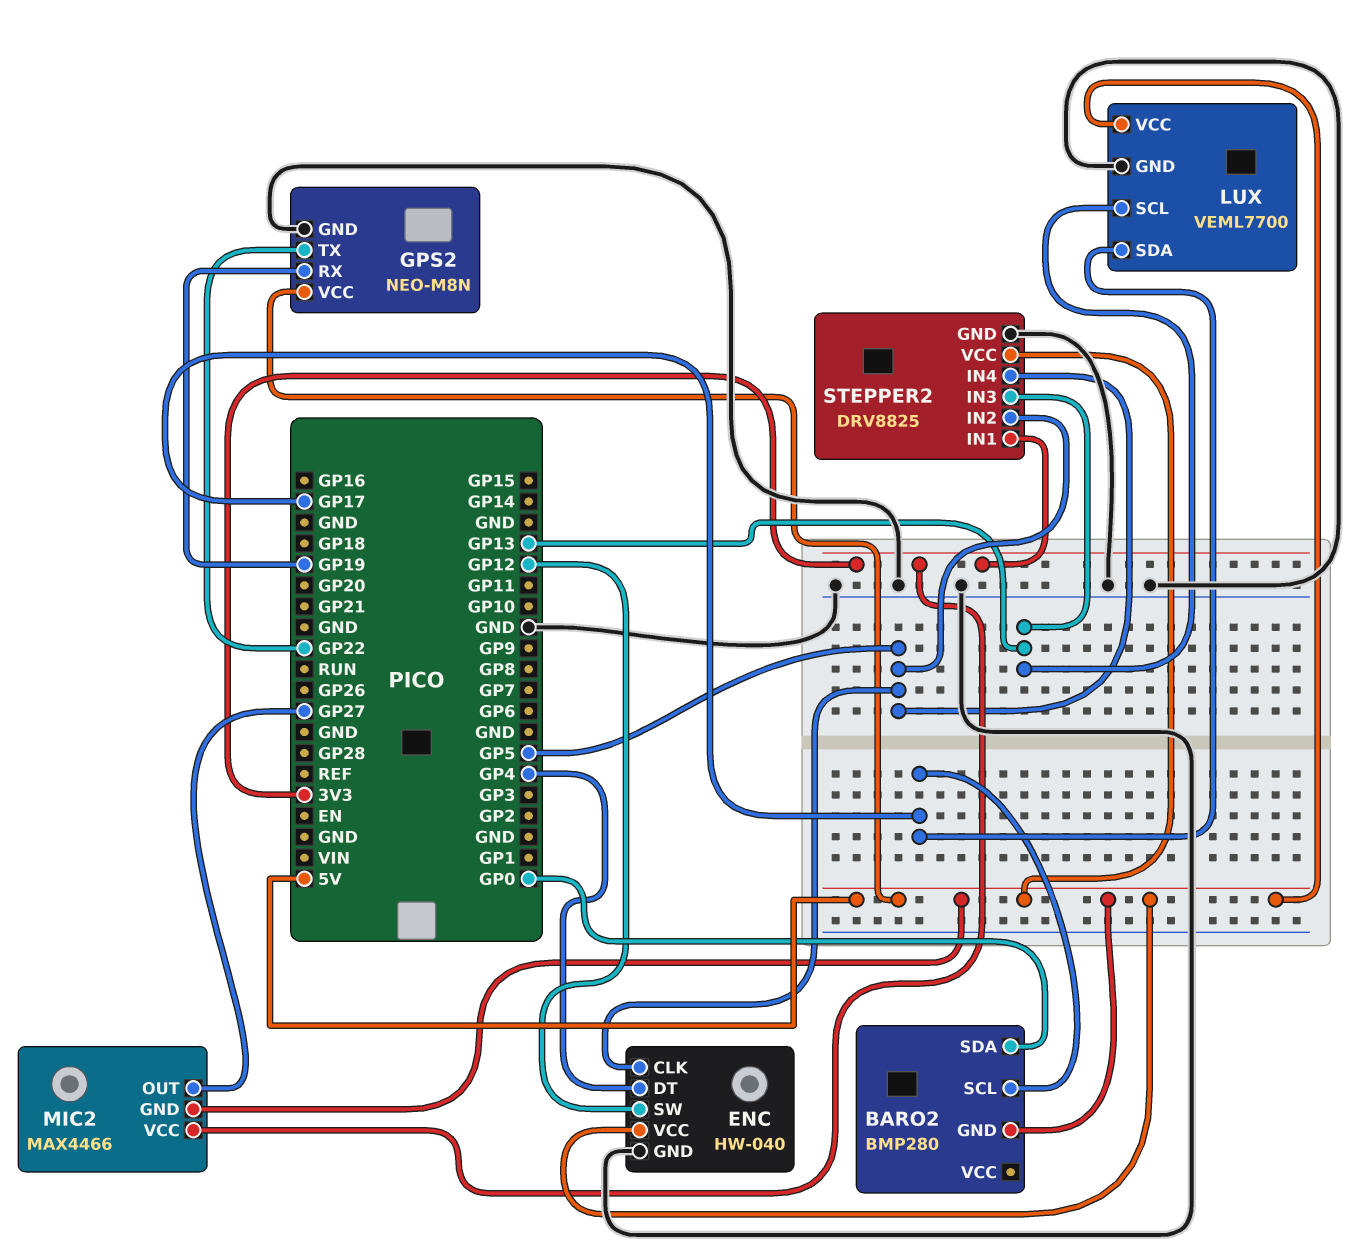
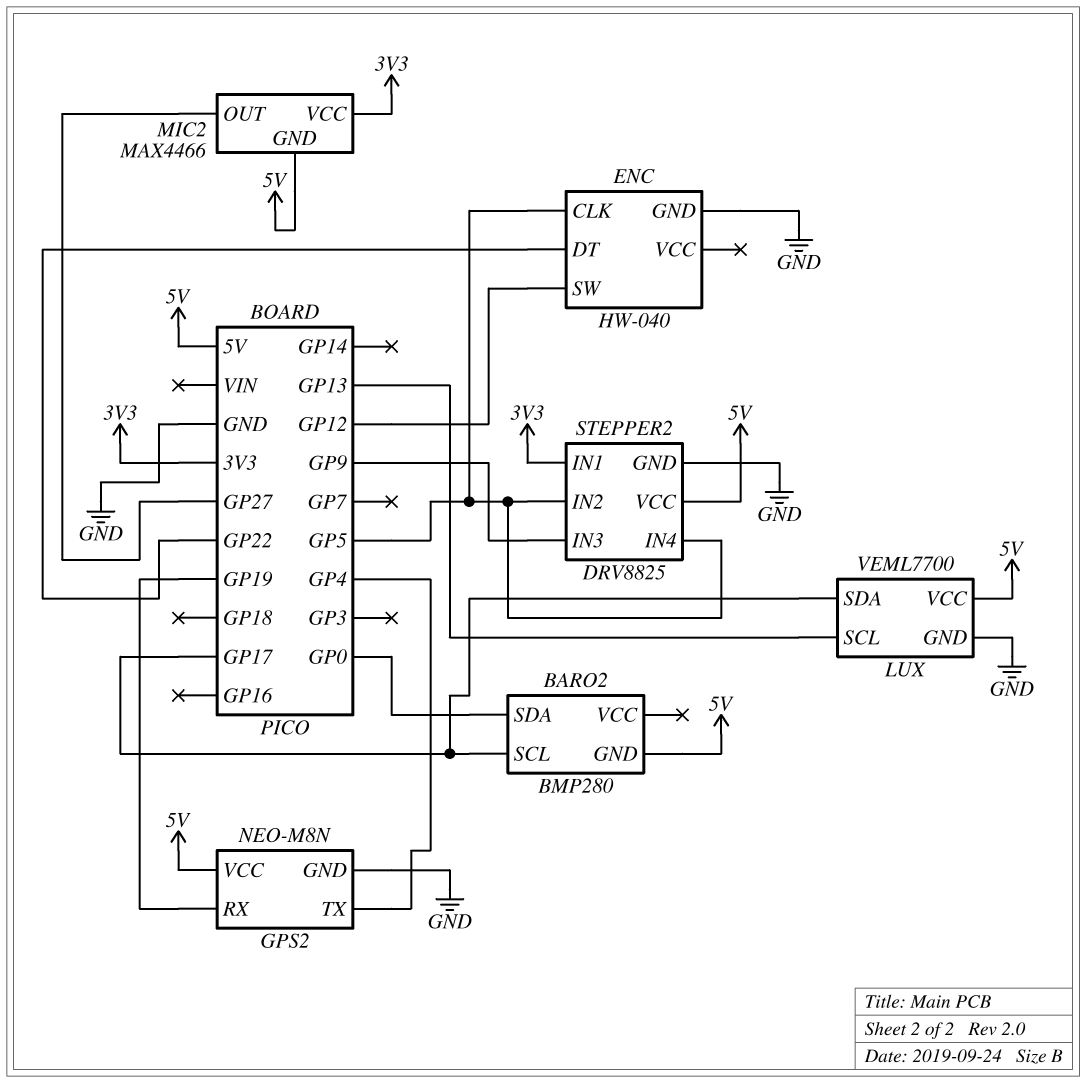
ENC pin DT: GP4 -> GP22
ENC pin VCC: 5V -> none
GPS2 pin TX: GP22 -> GP4
STEPPER2 pin IN3: GP13 -> GP9

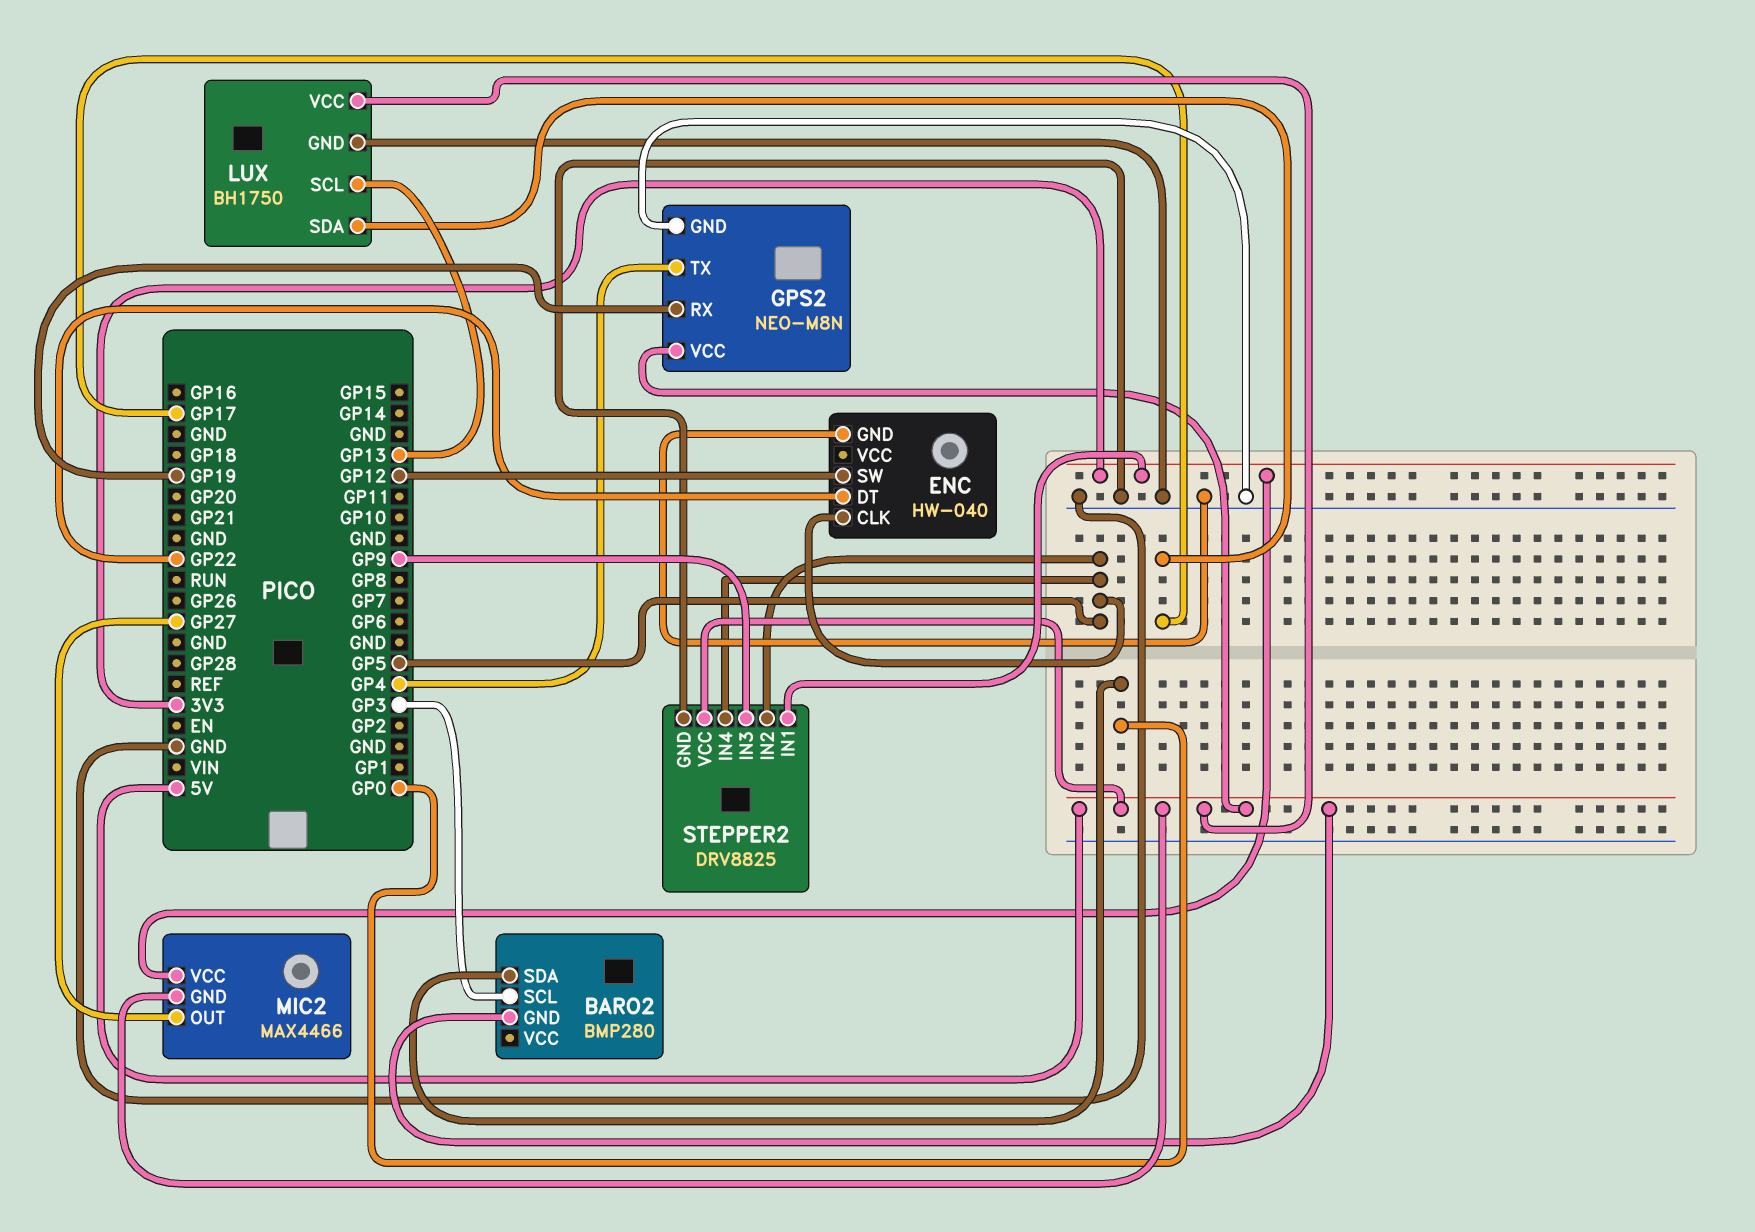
BARO2 pin SCL: GP17 -> GP3
LUX: VEML7700 -> BH1750

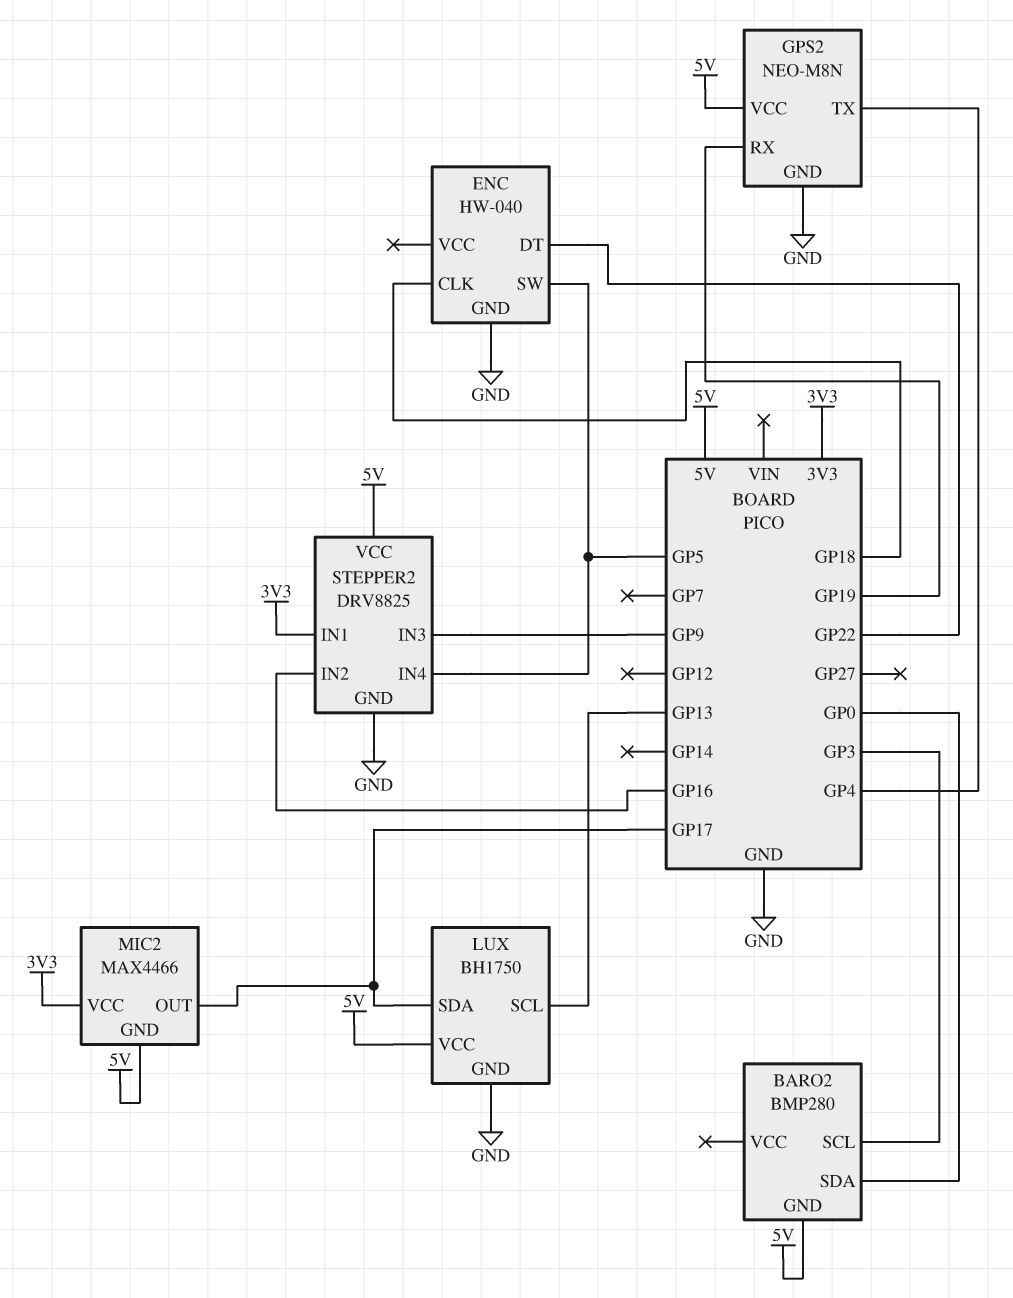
ENC pin CLK: GP5 -> GP18
ENC pin SW: GP12 -> GP5
MIC2 pin OUT: GP27 -> GP17
STEPPER2 pin IN2: GP5 -> GP16

